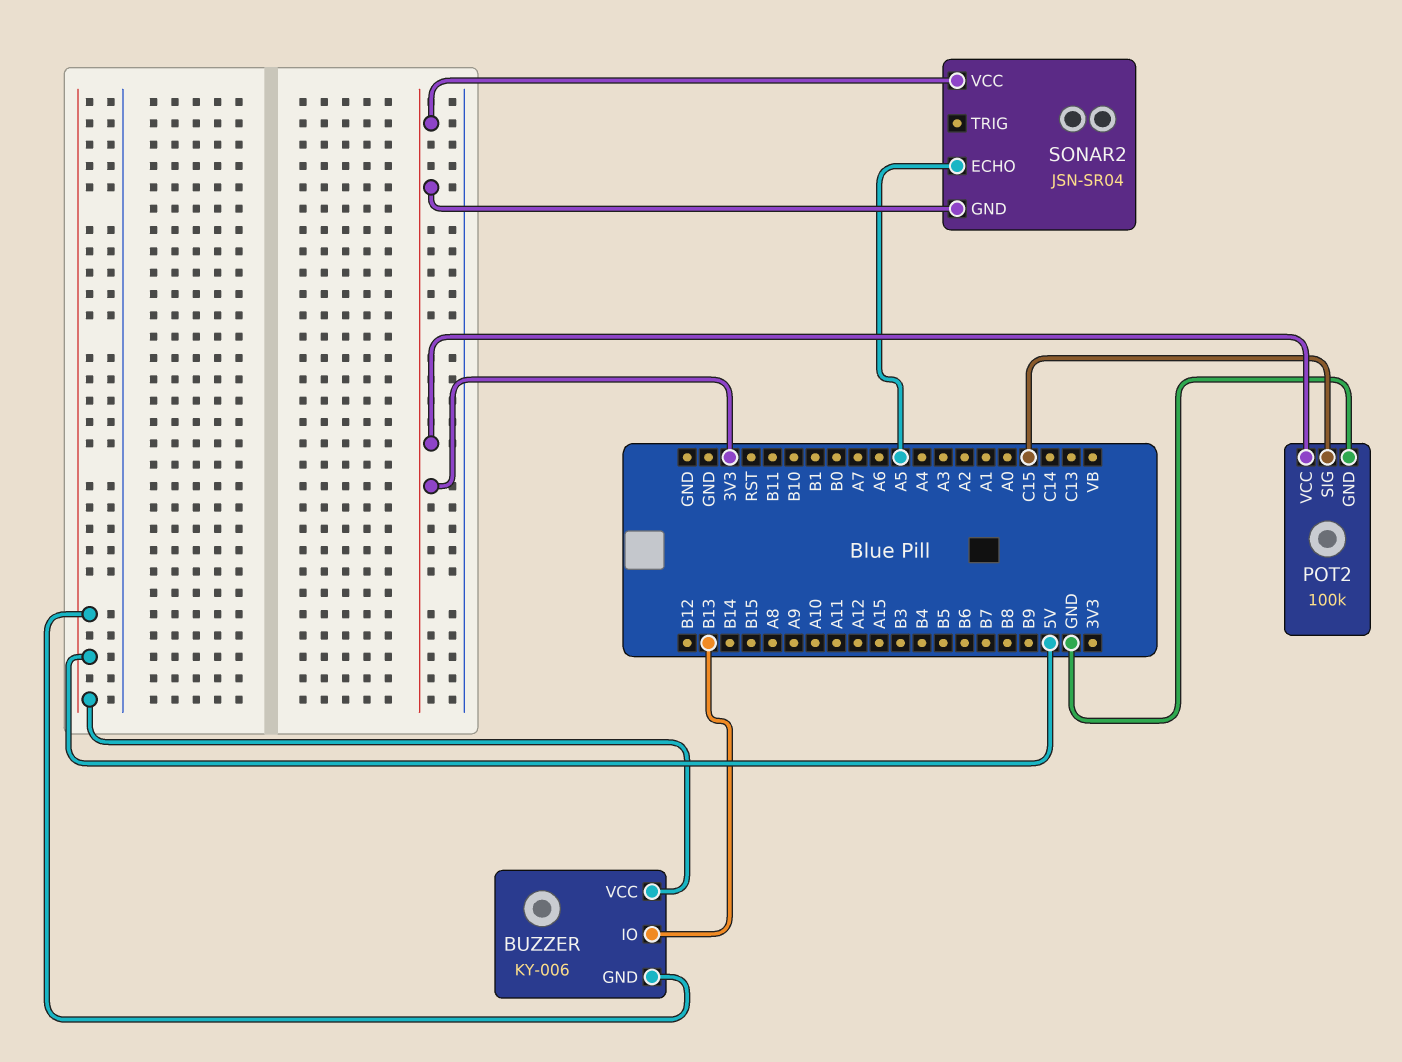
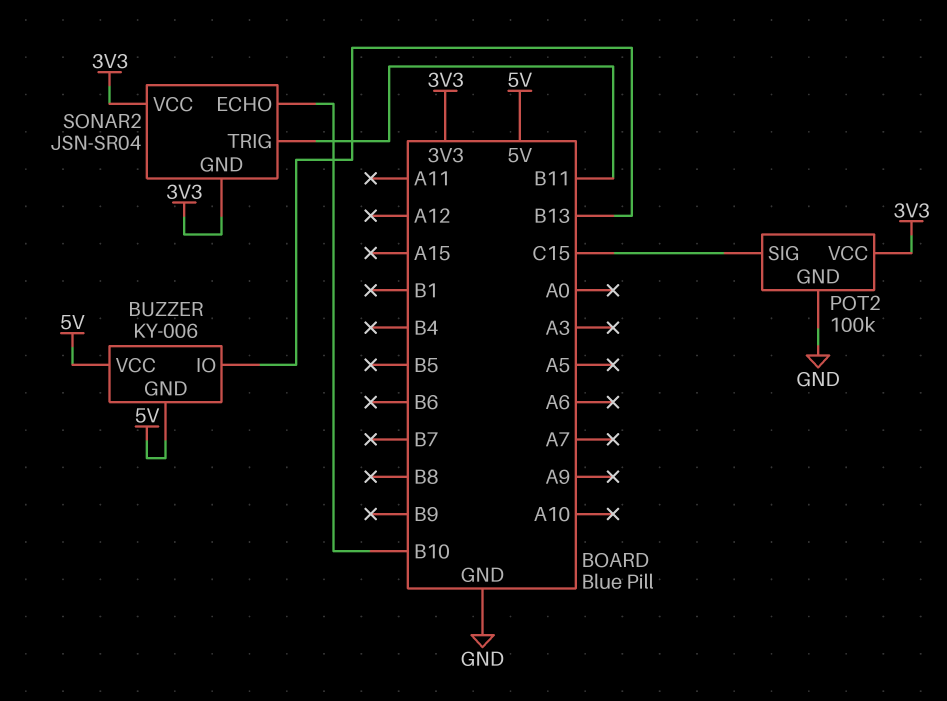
SONAR2 pin ECHO: A5 -> B10
SONAR2 pin TRIG: none -> B11

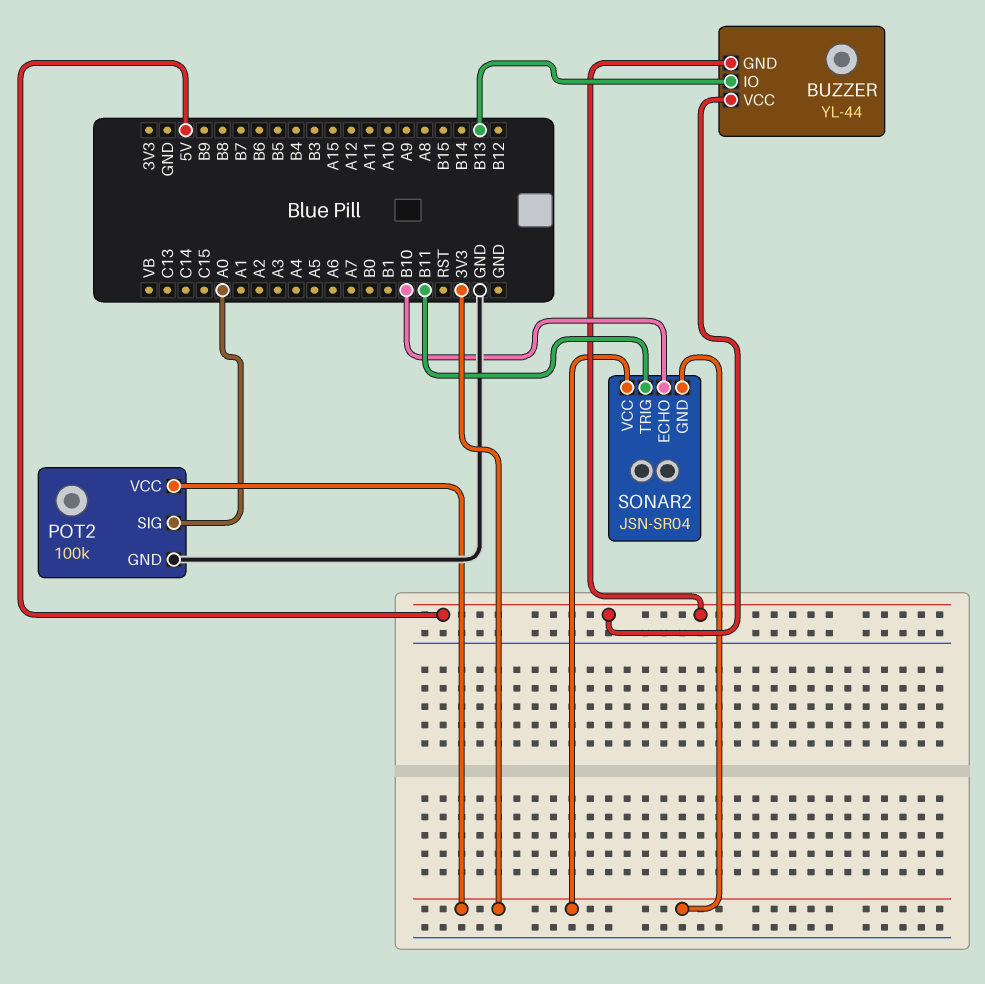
BUZZER: KY-006 -> YL-44
POT2 pin SIG: C15 -> A0

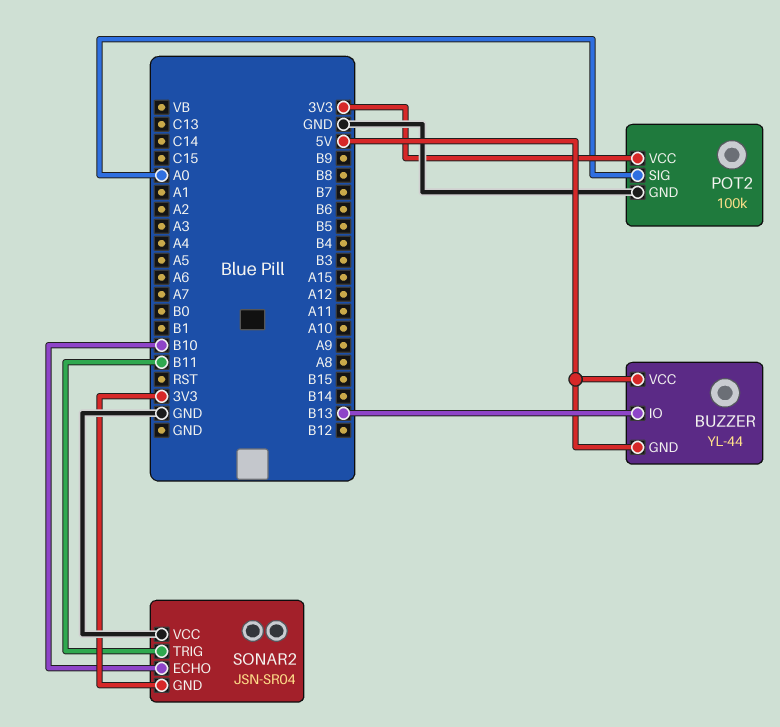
SONAR2 pin VCC: 3V3 -> GND

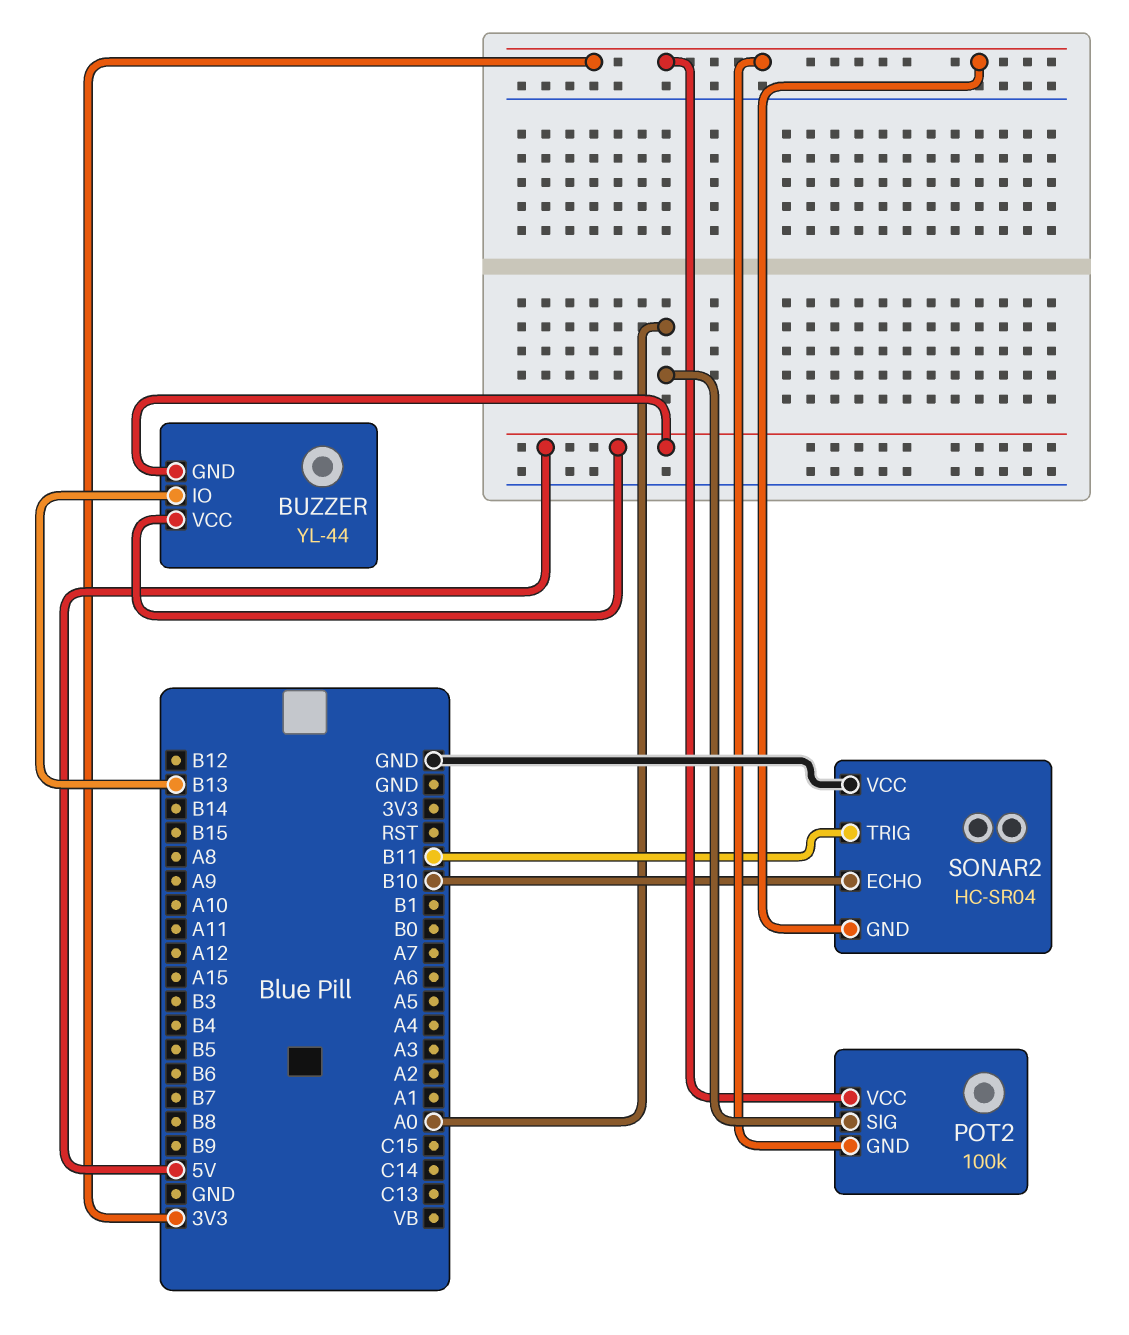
POT2 pin GND: GND -> 3V3
SONAR2: JSN-SR04 -> HC-SR04

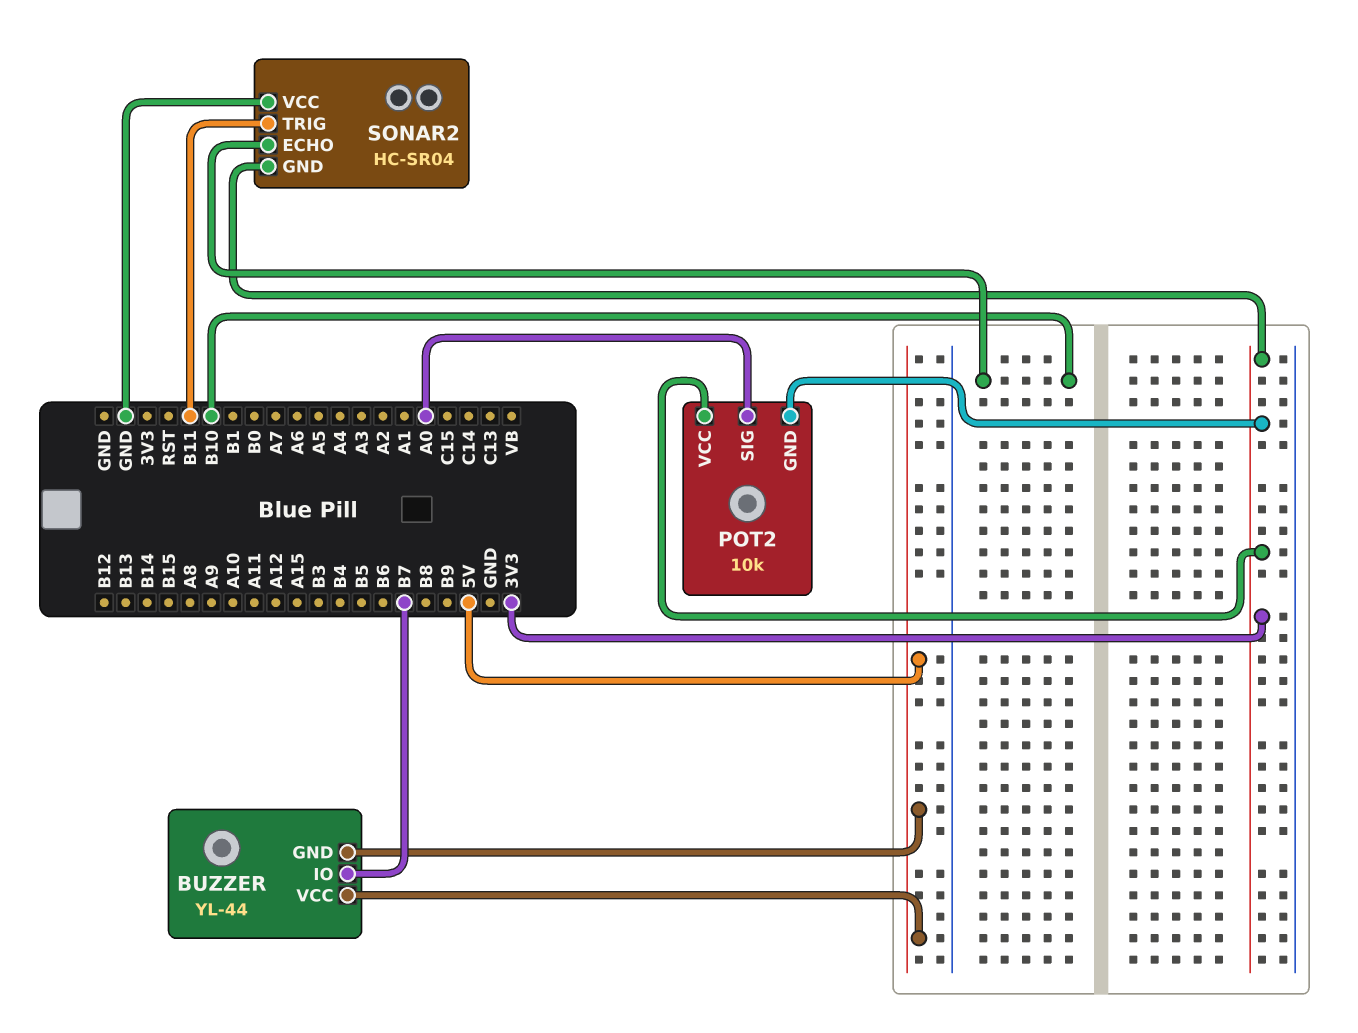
BUZZER pin IO: B13 -> B7
POT2: 100k -> 10k

